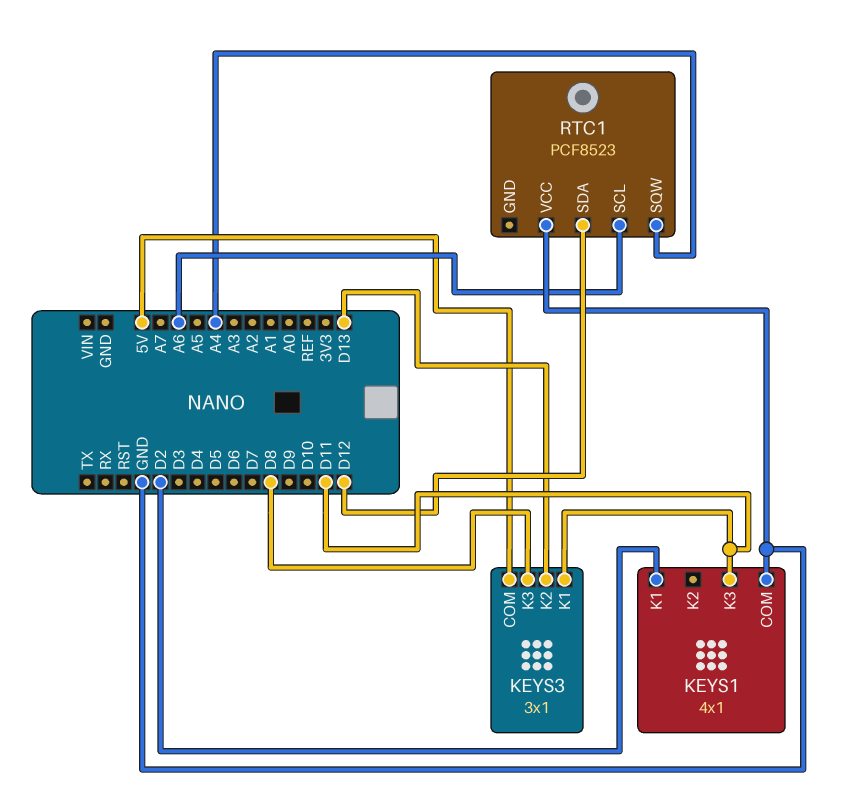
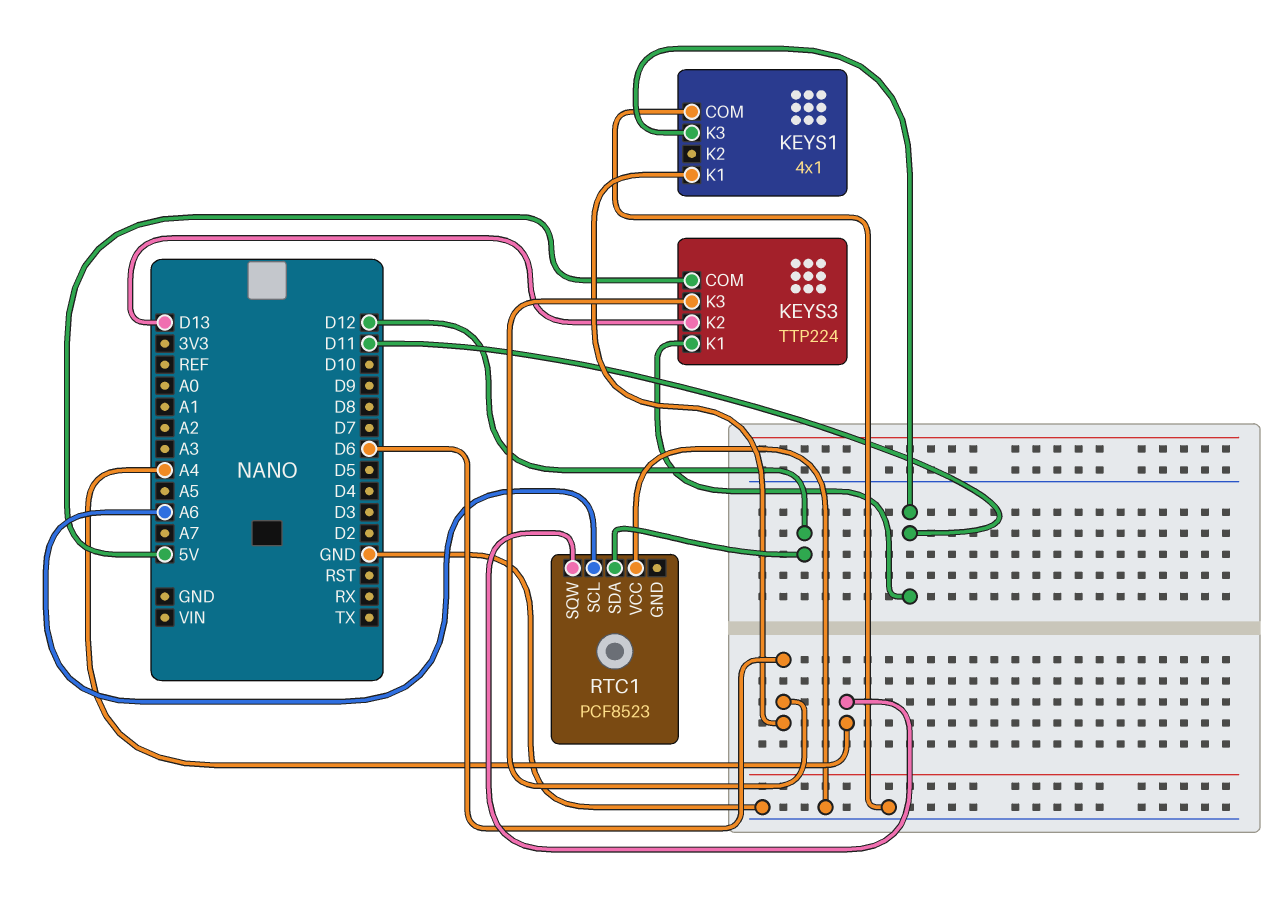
KEYS1 pin K1: D2 -> D6
KEYS3: 3x1 -> TTP224
KEYS3 pin K3: D8 -> D6

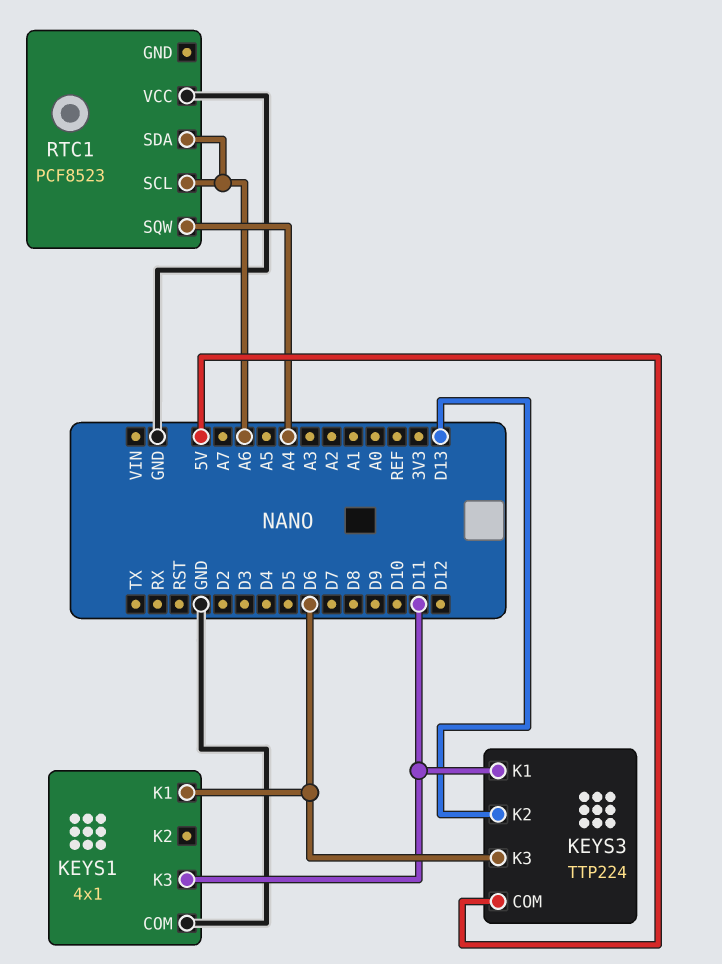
RTC1 pin SDA: D12 -> A6

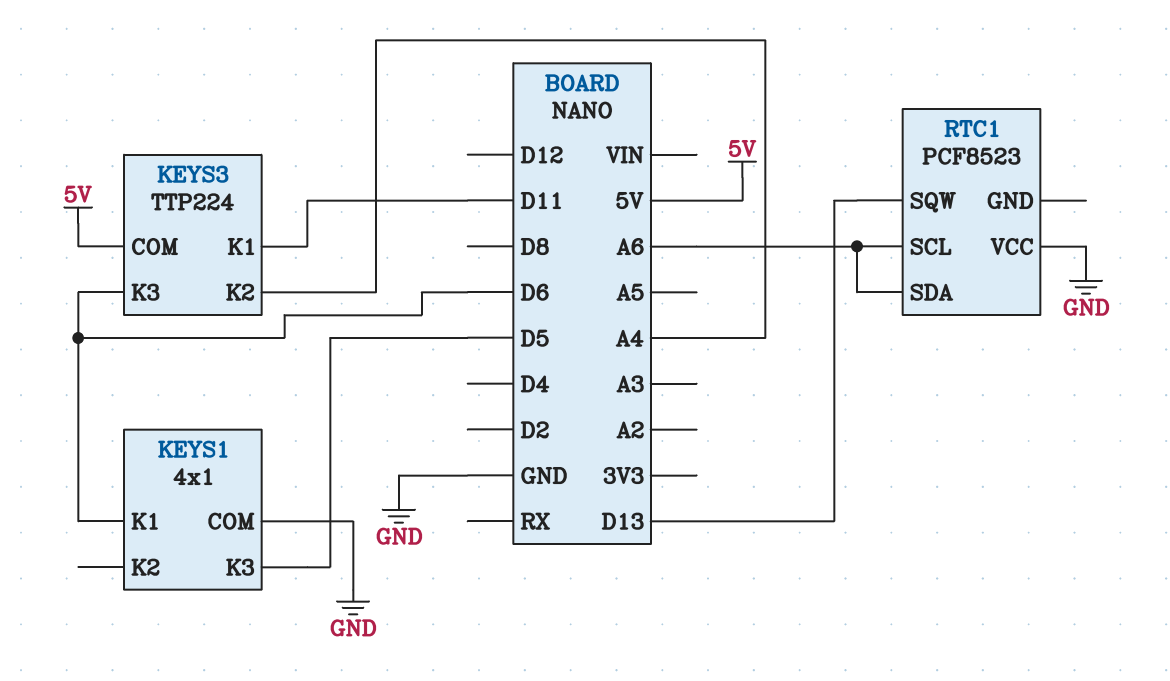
KEYS1 pin K3: D11 -> D5
KEYS3 pin K2: D13 -> A4
RTC1 pin SQW: A4 -> D13

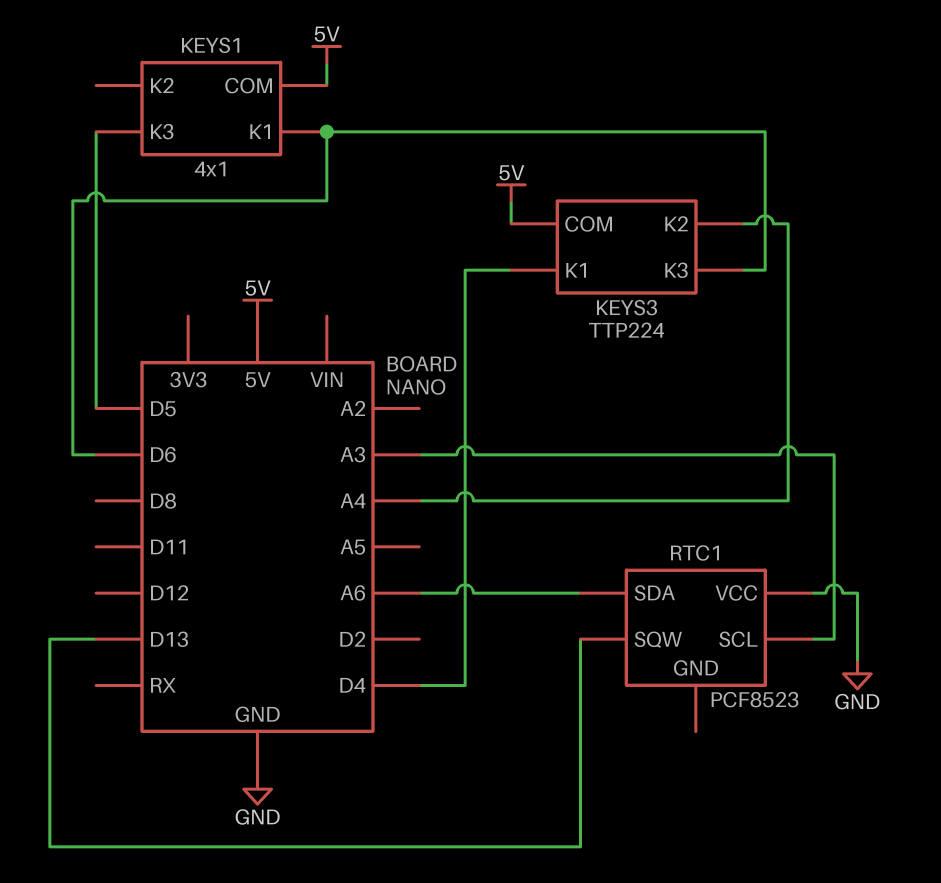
KEYS1 pin COM: GND -> 5V
KEYS3 pin K1: D11 -> D4
RTC1 pin SCL: A6 -> A3

